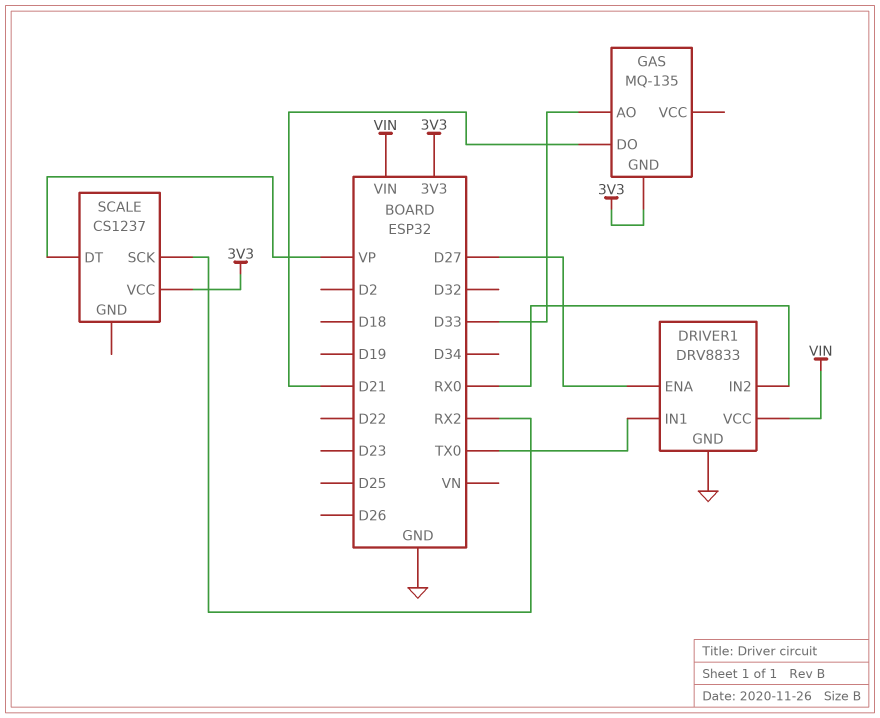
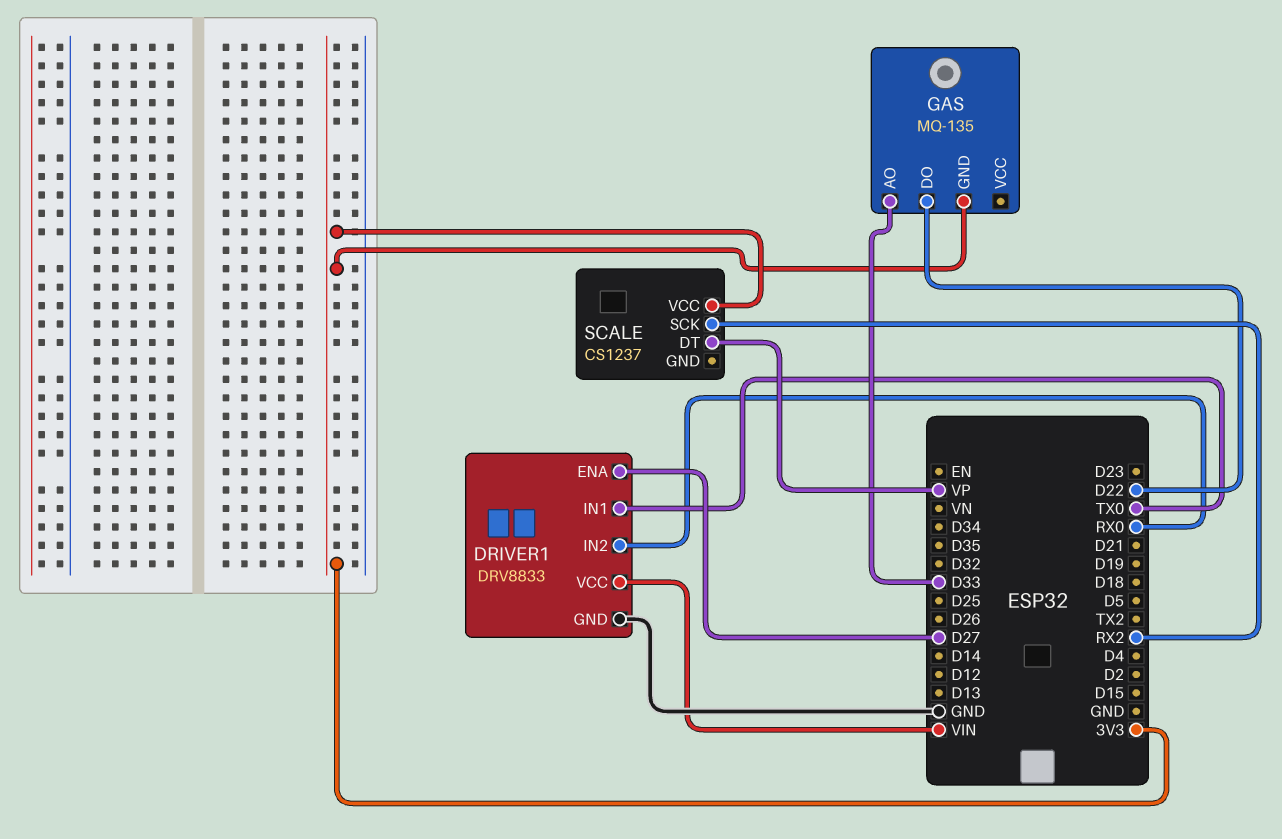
GAS pin DO: D21 -> D22

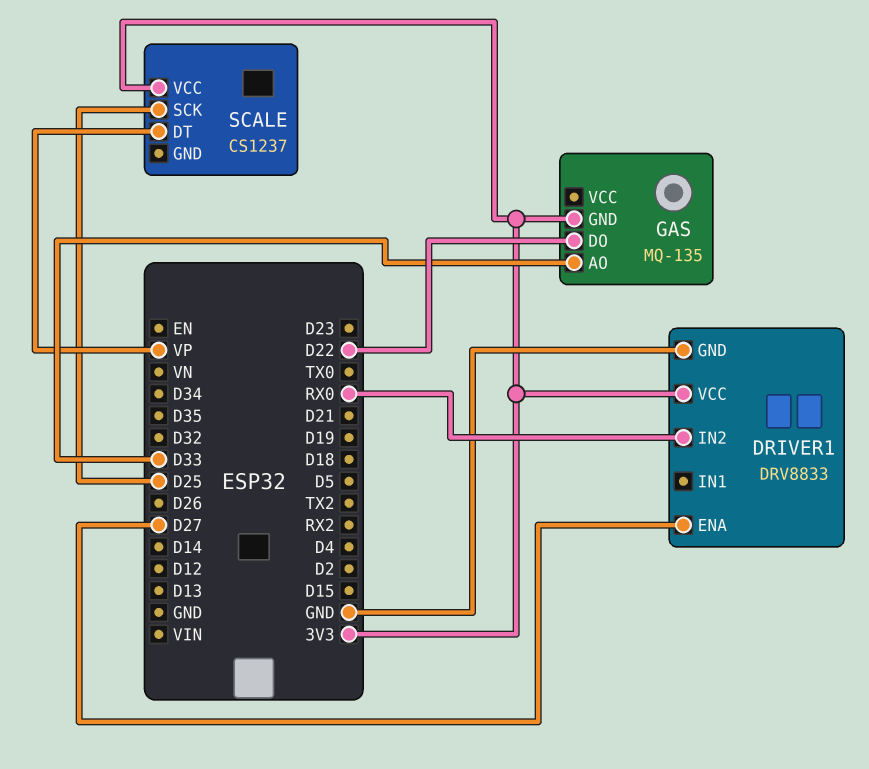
DRIVER1 pin IN1: TX0 -> none
DRIVER1 pin VCC: VIN -> 3V3
SCALE pin SCK: RX2 -> D25

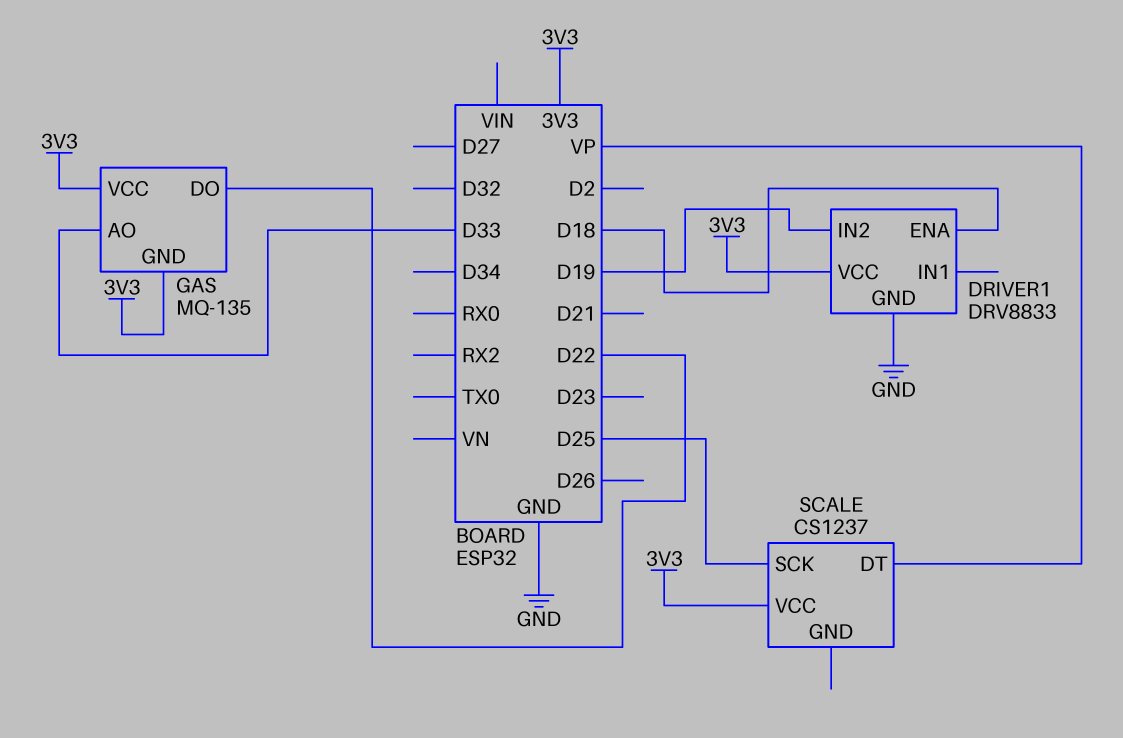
DRIVER1 pin ENA: D27 -> D18
DRIVER1 pin IN2: RX0 -> D19
GAS pin VCC: none -> 3V3

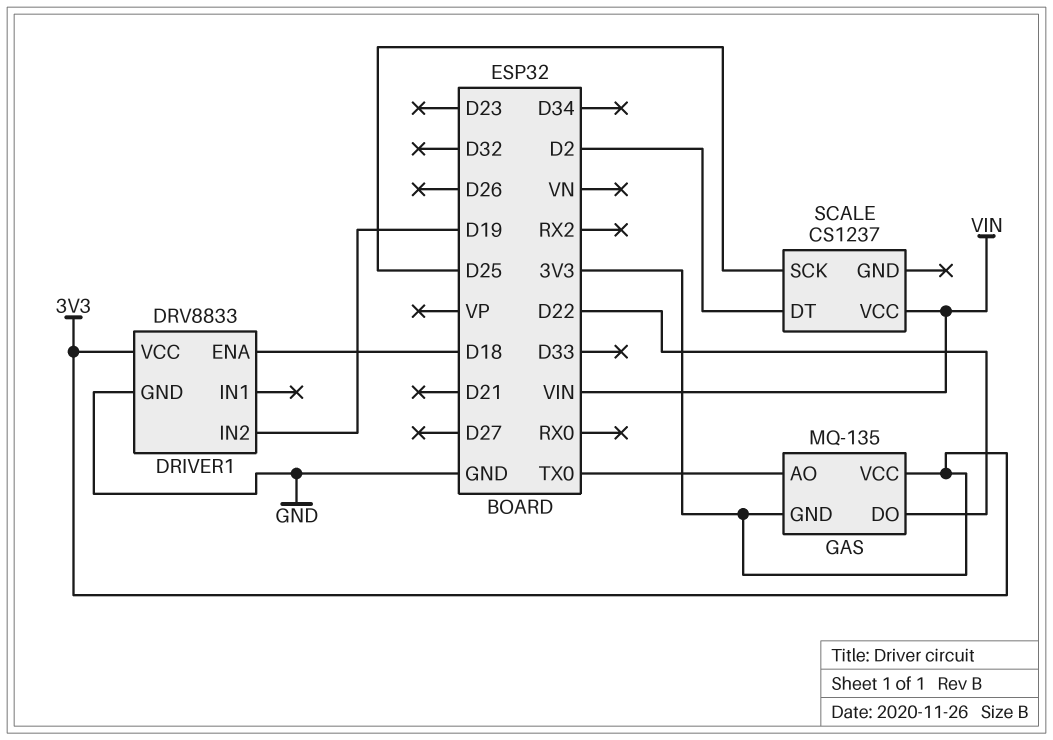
GAS pin AO: D33 -> TX0
SCALE pin DT: VP -> D2
SCALE pin VCC: 3V3 -> VIN

